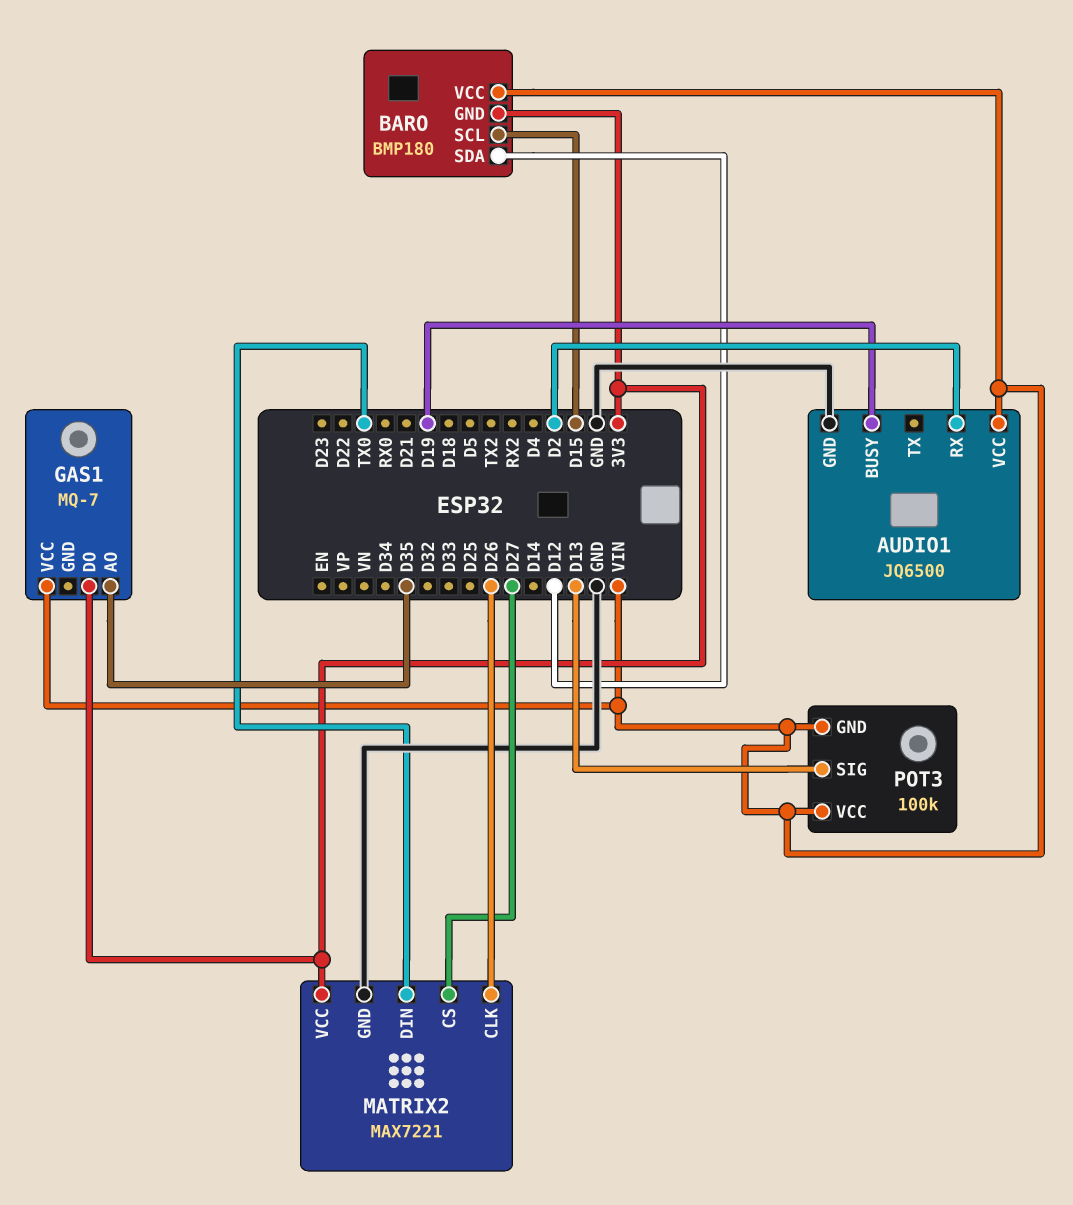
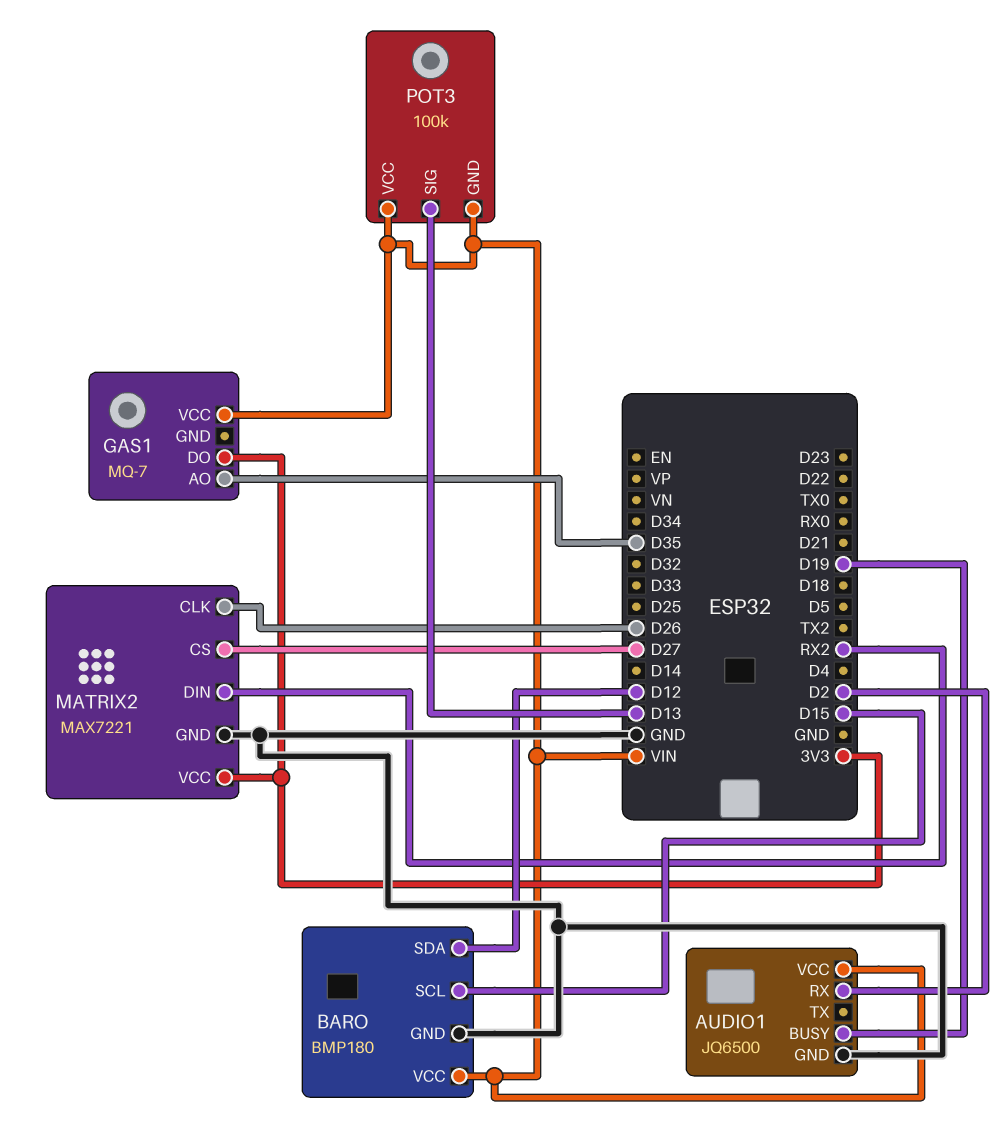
BARO pin GND: 3V3 -> GND
MATRIX2 pin DIN: TX0 -> RX2

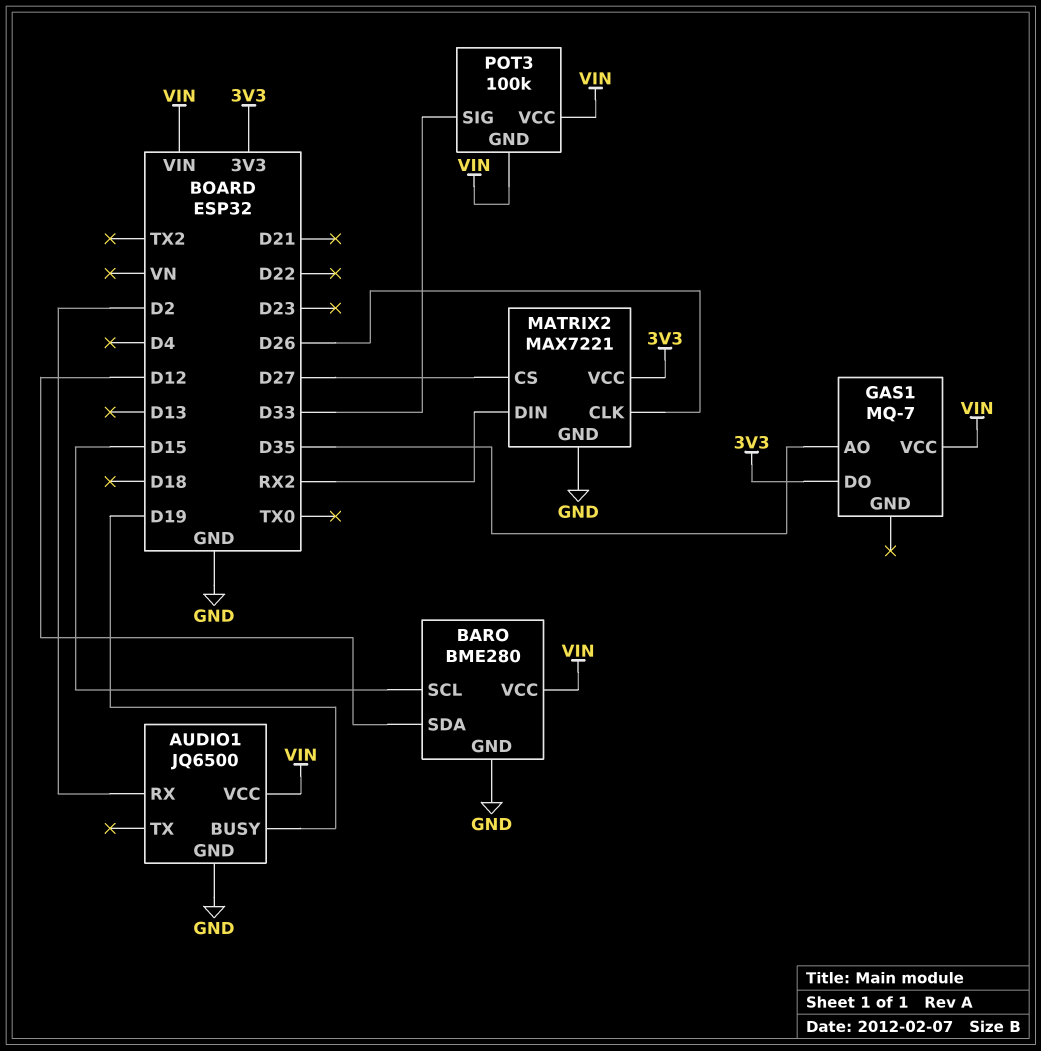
BARO: BMP180 -> BME280
POT3 pin SIG: D13 -> D33

